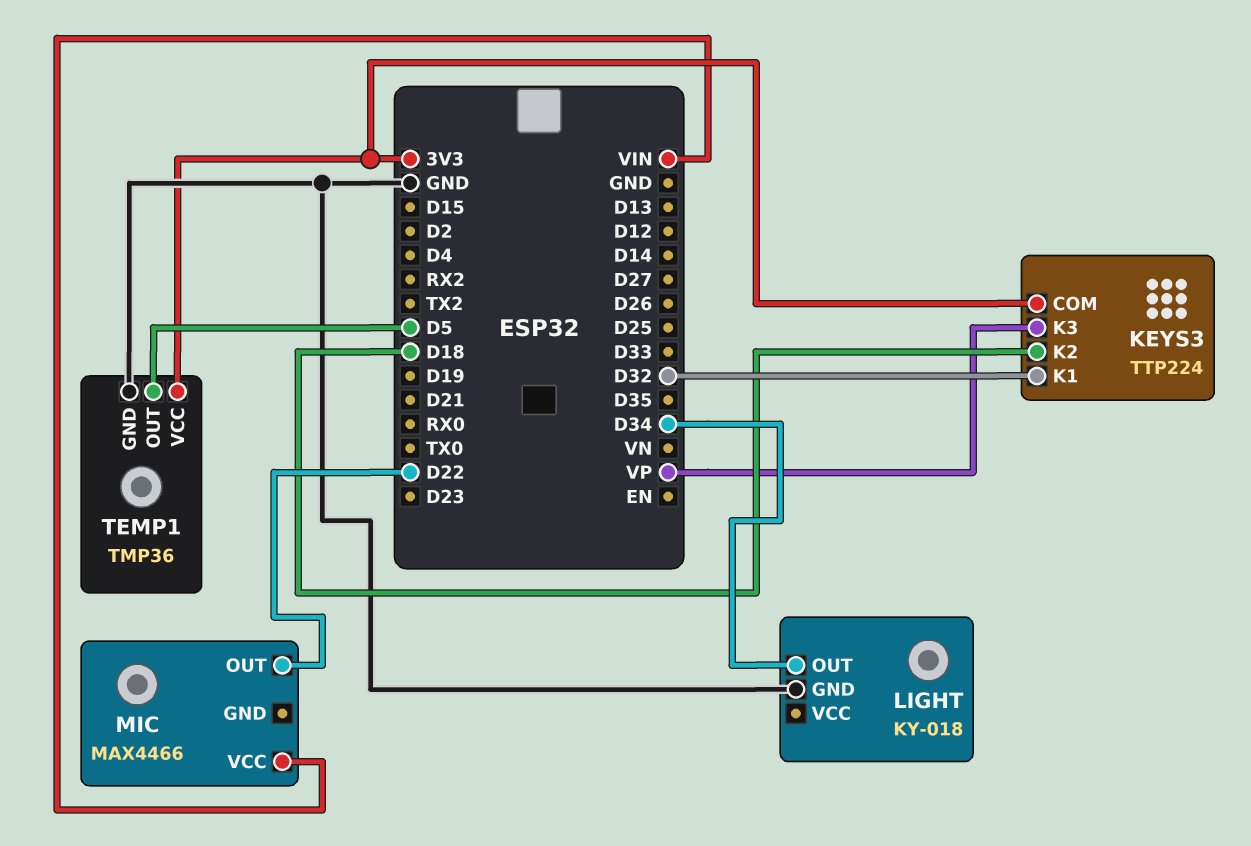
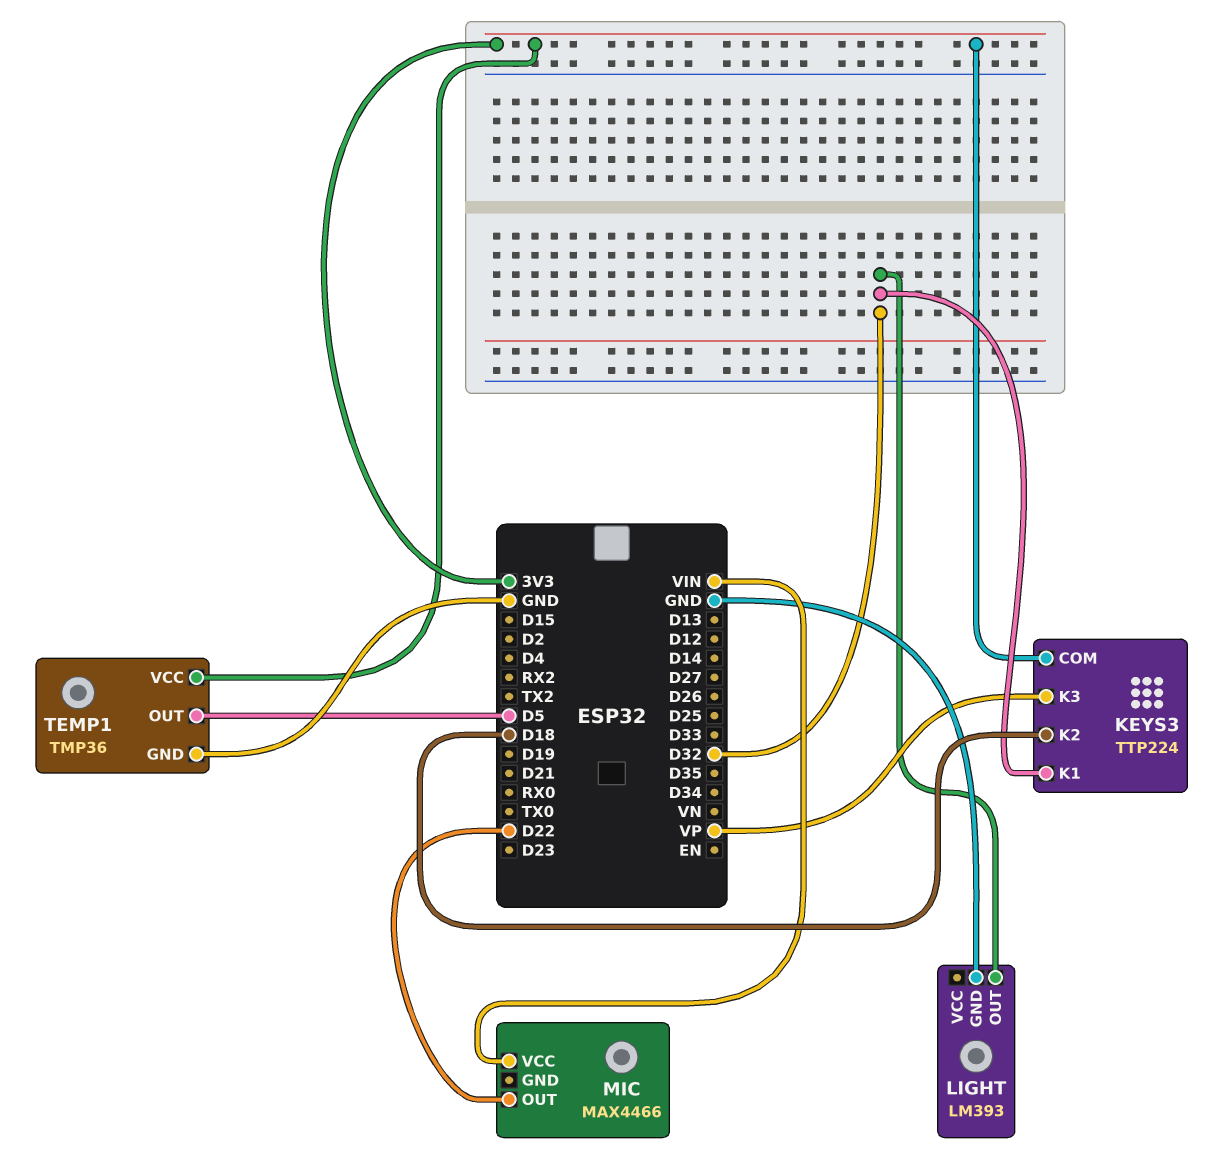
LIGHT: KY-018 -> LM393
LIGHT pin OUT: D34 -> D32

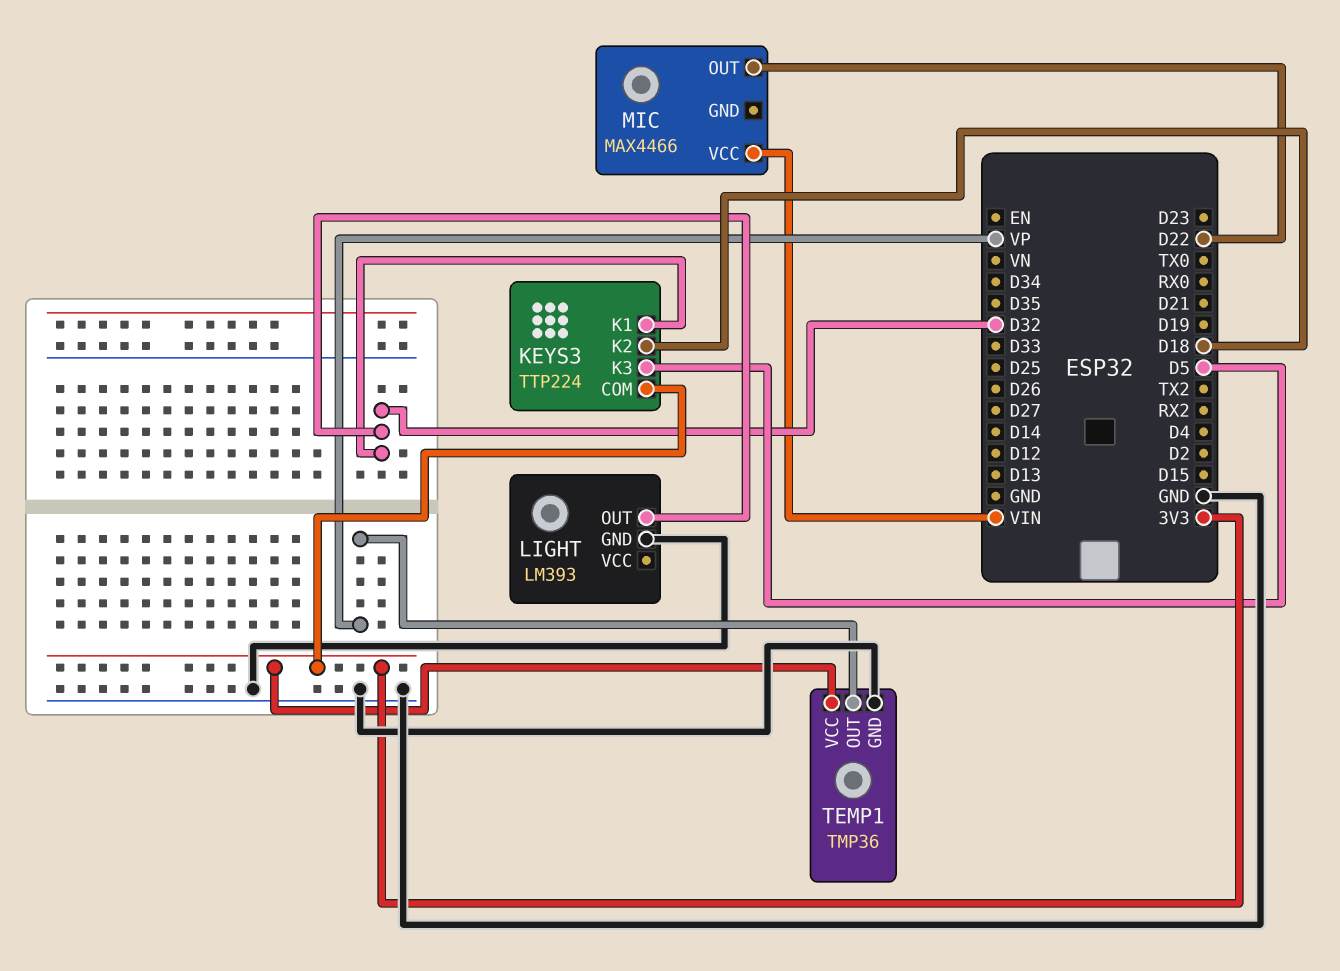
KEYS3 pin K3: VP -> D5
TEMP1 pin OUT: D5 -> VP

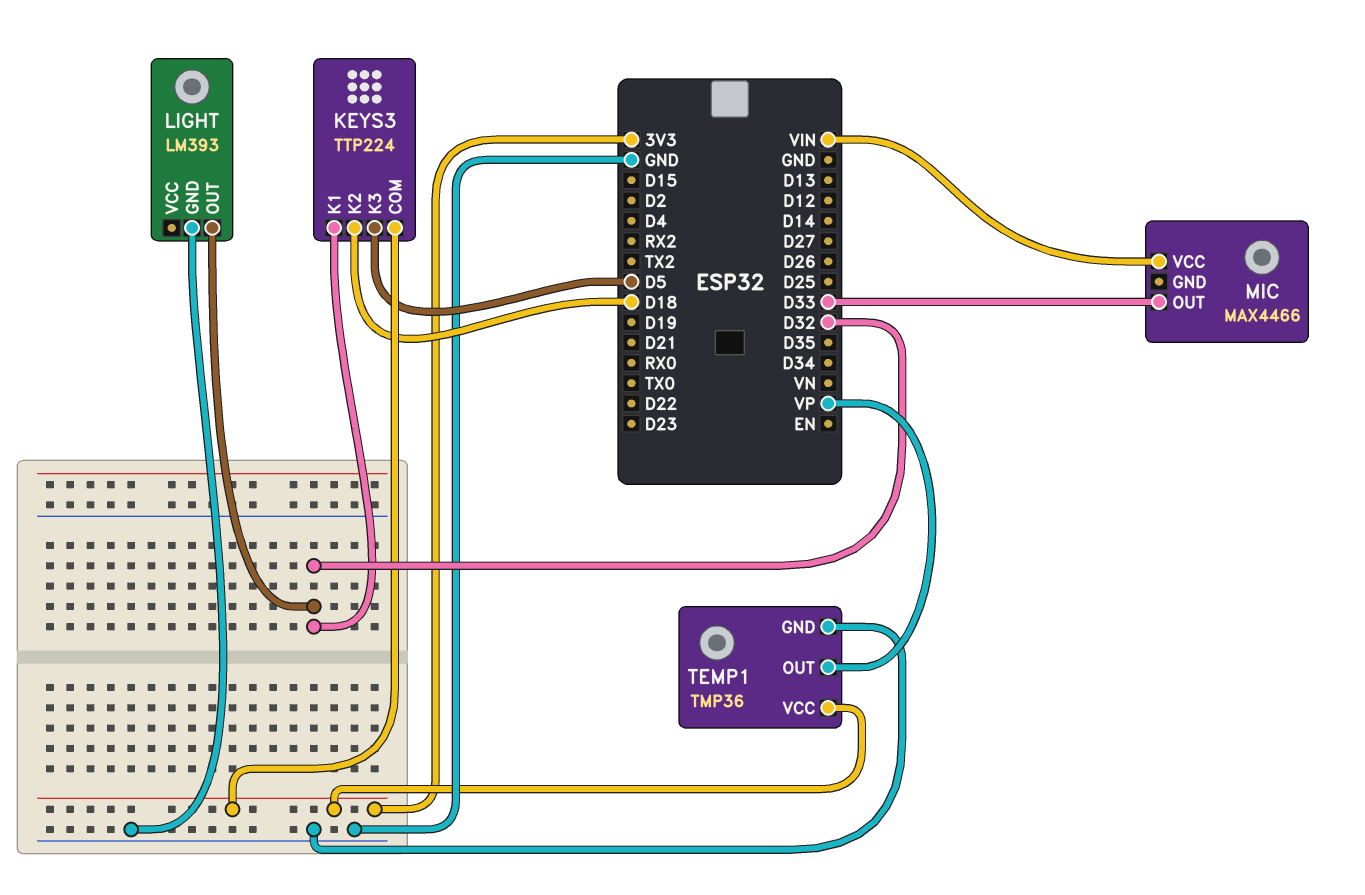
MIC pin OUT: D22 -> D33

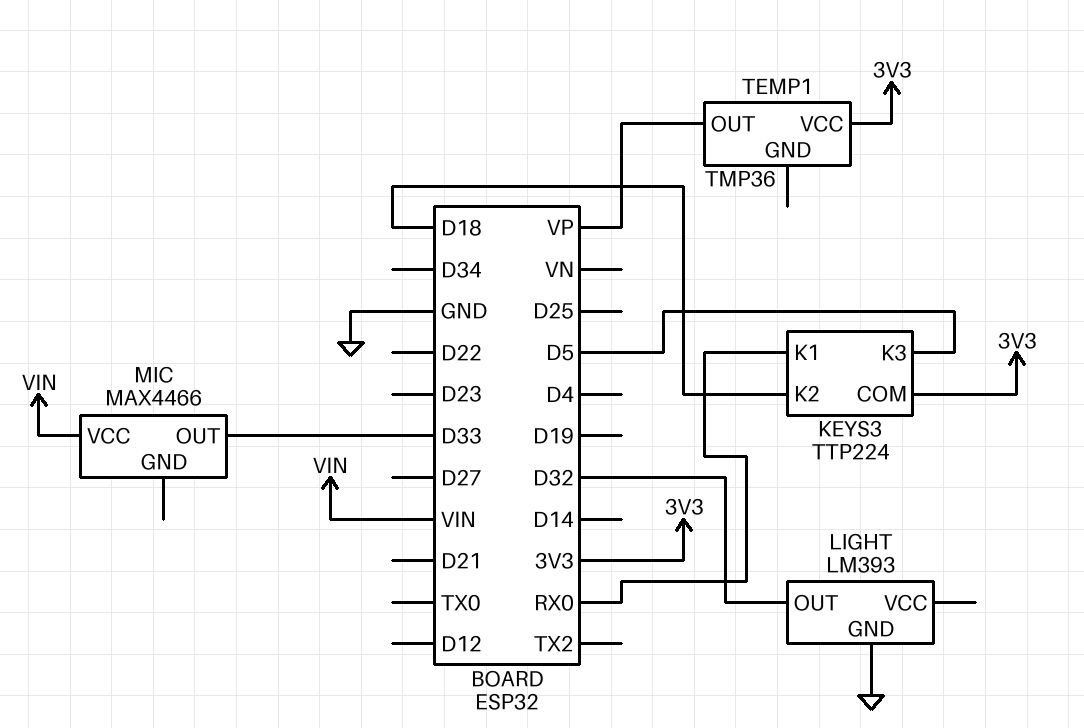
KEYS3 pin K1: D32 -> RX0
TEMP1 pin GND: GND -> none

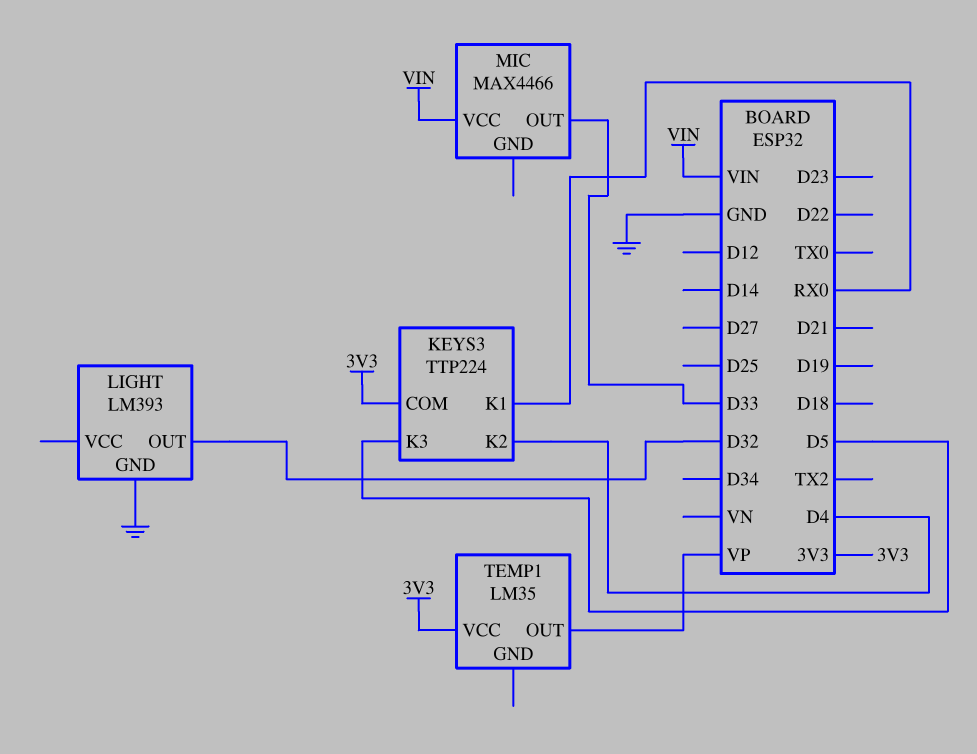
KEYS3 pin K2: D18 -> D4
TEMP1: TMP36 -> LM35

